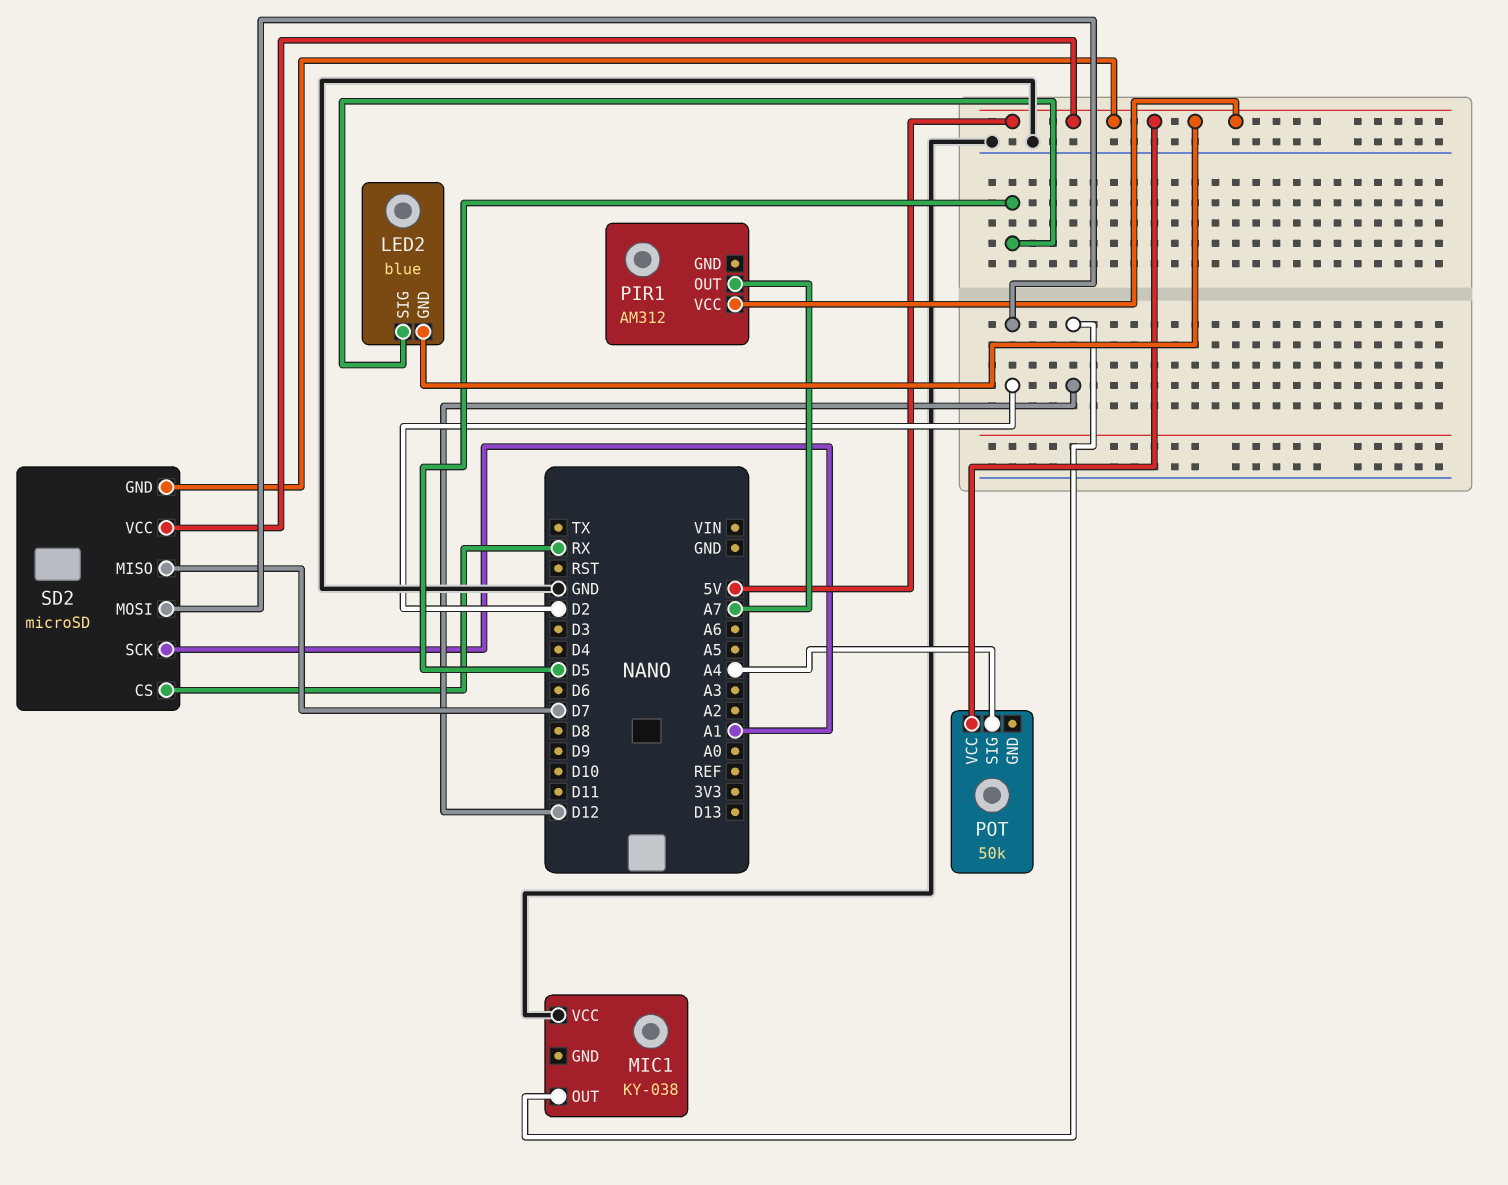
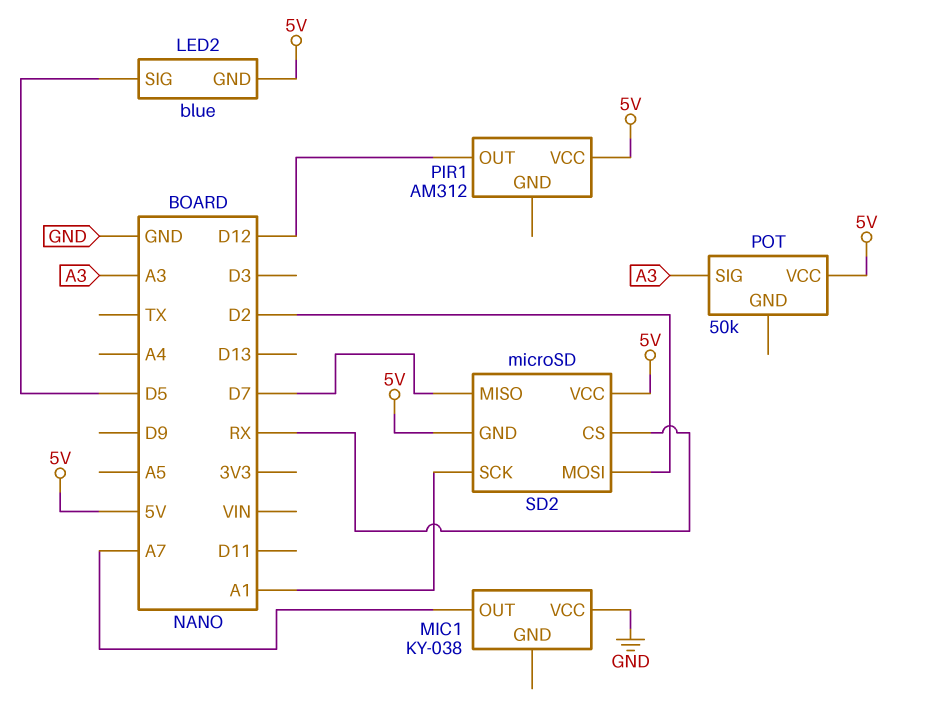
MIC1 pin OUT: D12 -> A7
PIR1 pin OUT: A7 -> D12
POT pin SIG: A4 -> A3

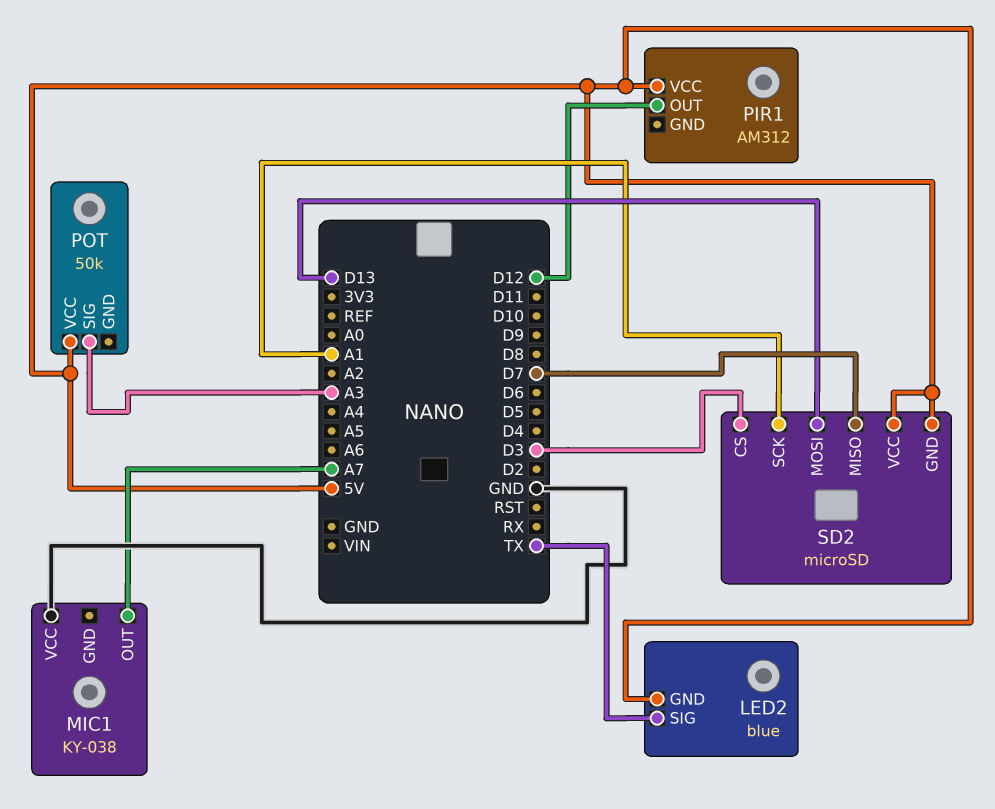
LED2 pin SIG: D5 -> TX
SD2 pin CS: RX -> D3
SD2 pin MOSI: D2 -> D13

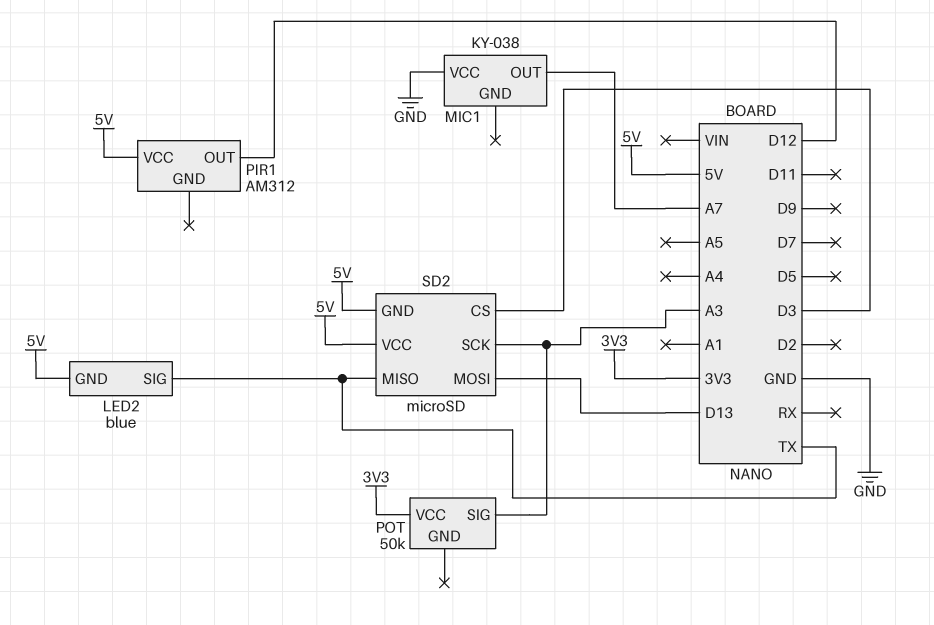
POT pin VCC: 5V -> 3V3
SD2 pin MISO: D7 -> TX
SD2 pin SCK: A1 -> A3

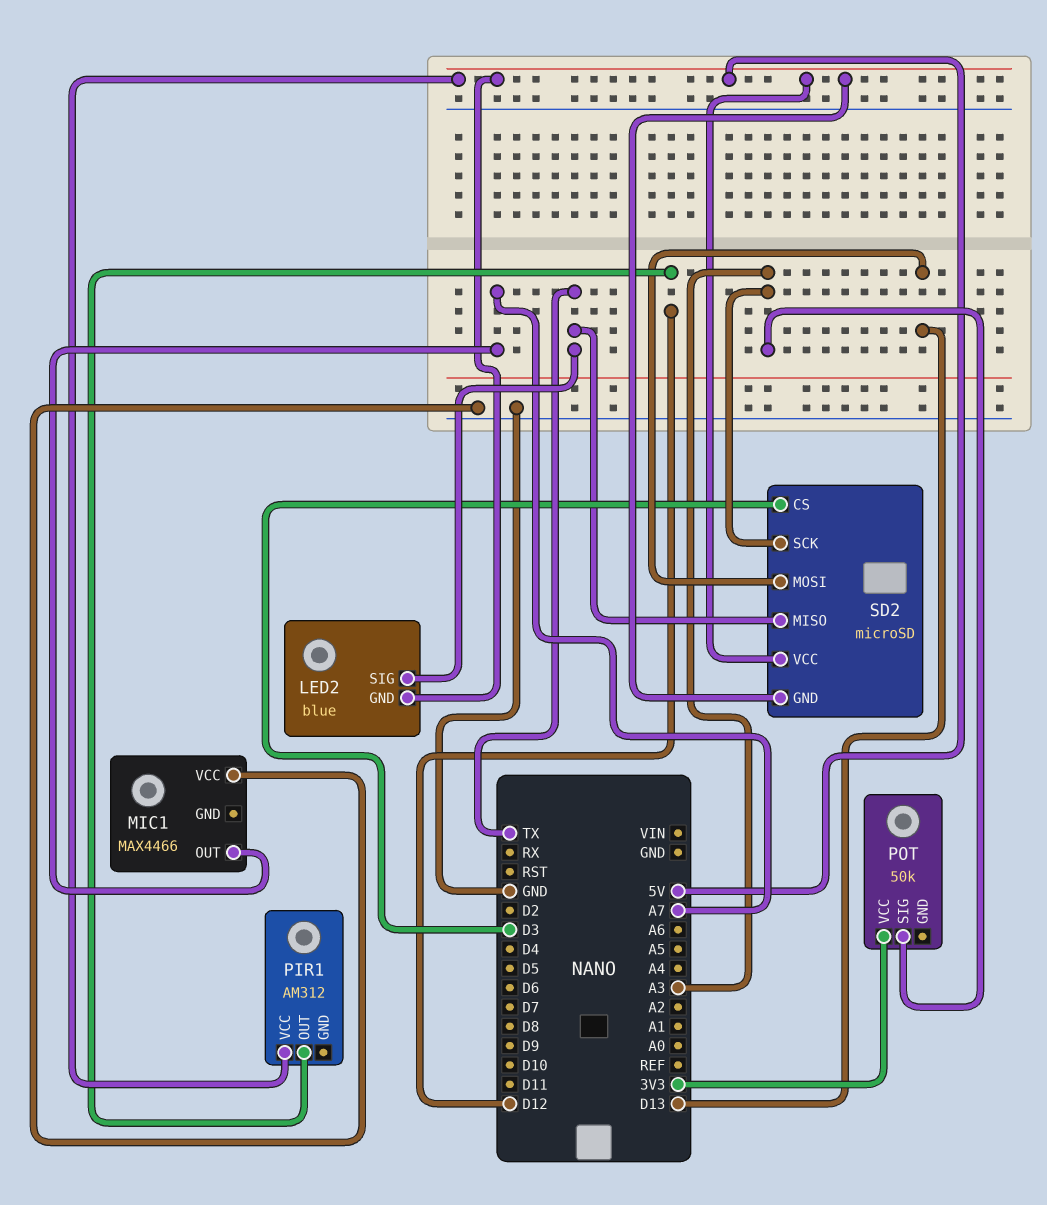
MIC1: KY-038 -> MAX4466

